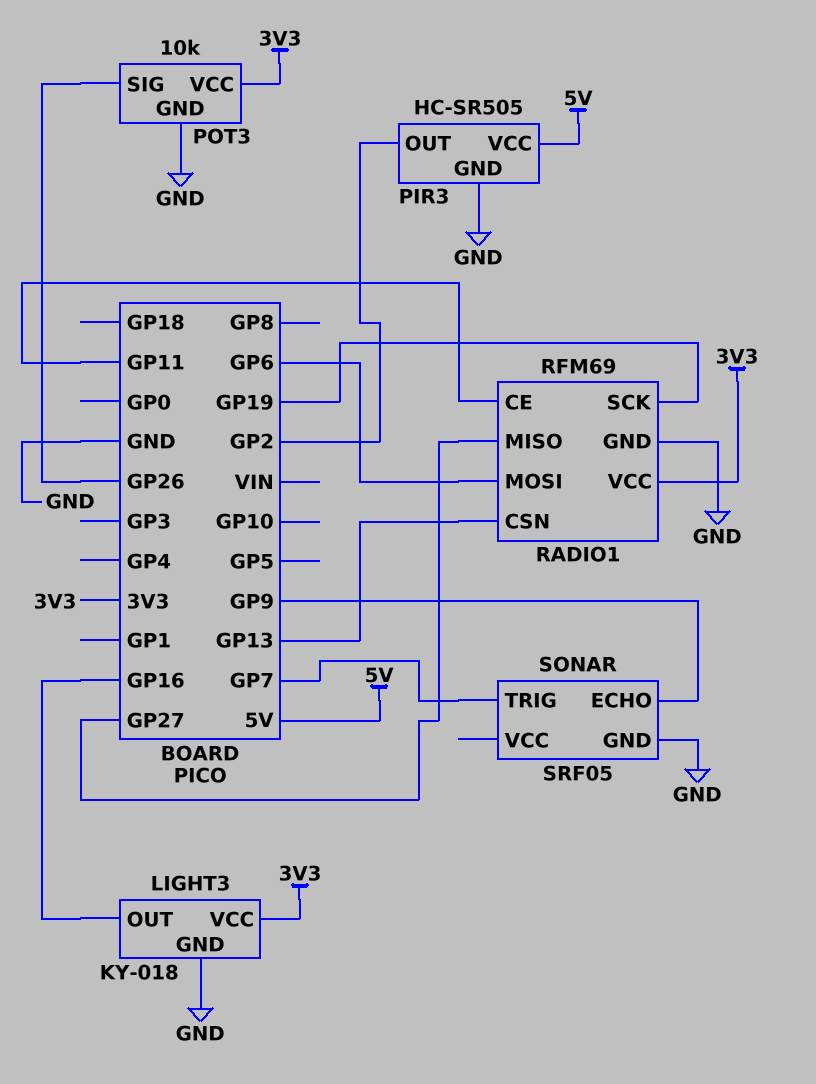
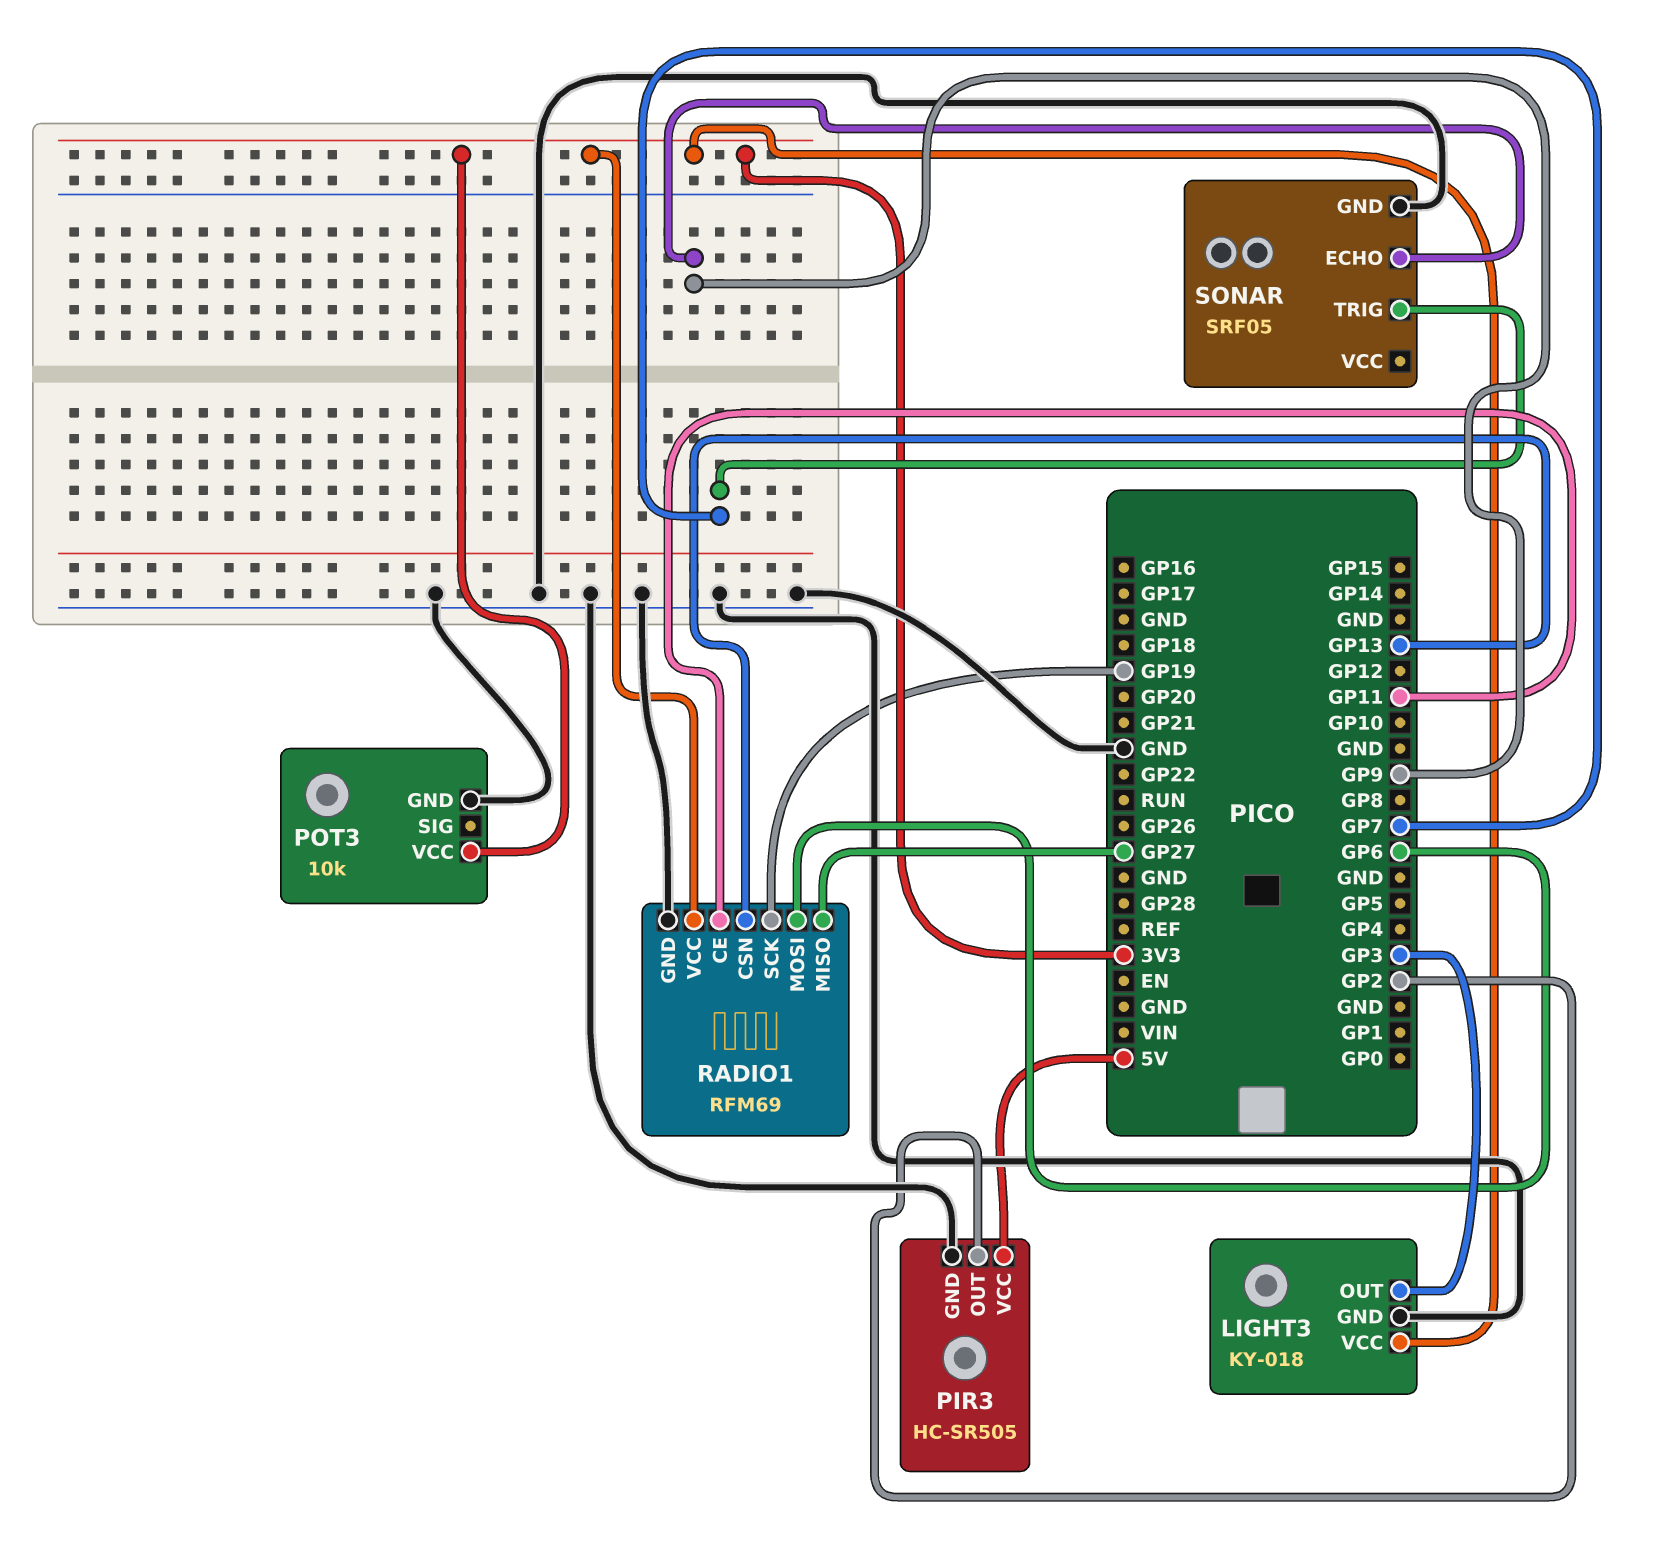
LIGHT3 pin OUT: GP16 -> GP3
POT3 pin SIG: GP26 -> none

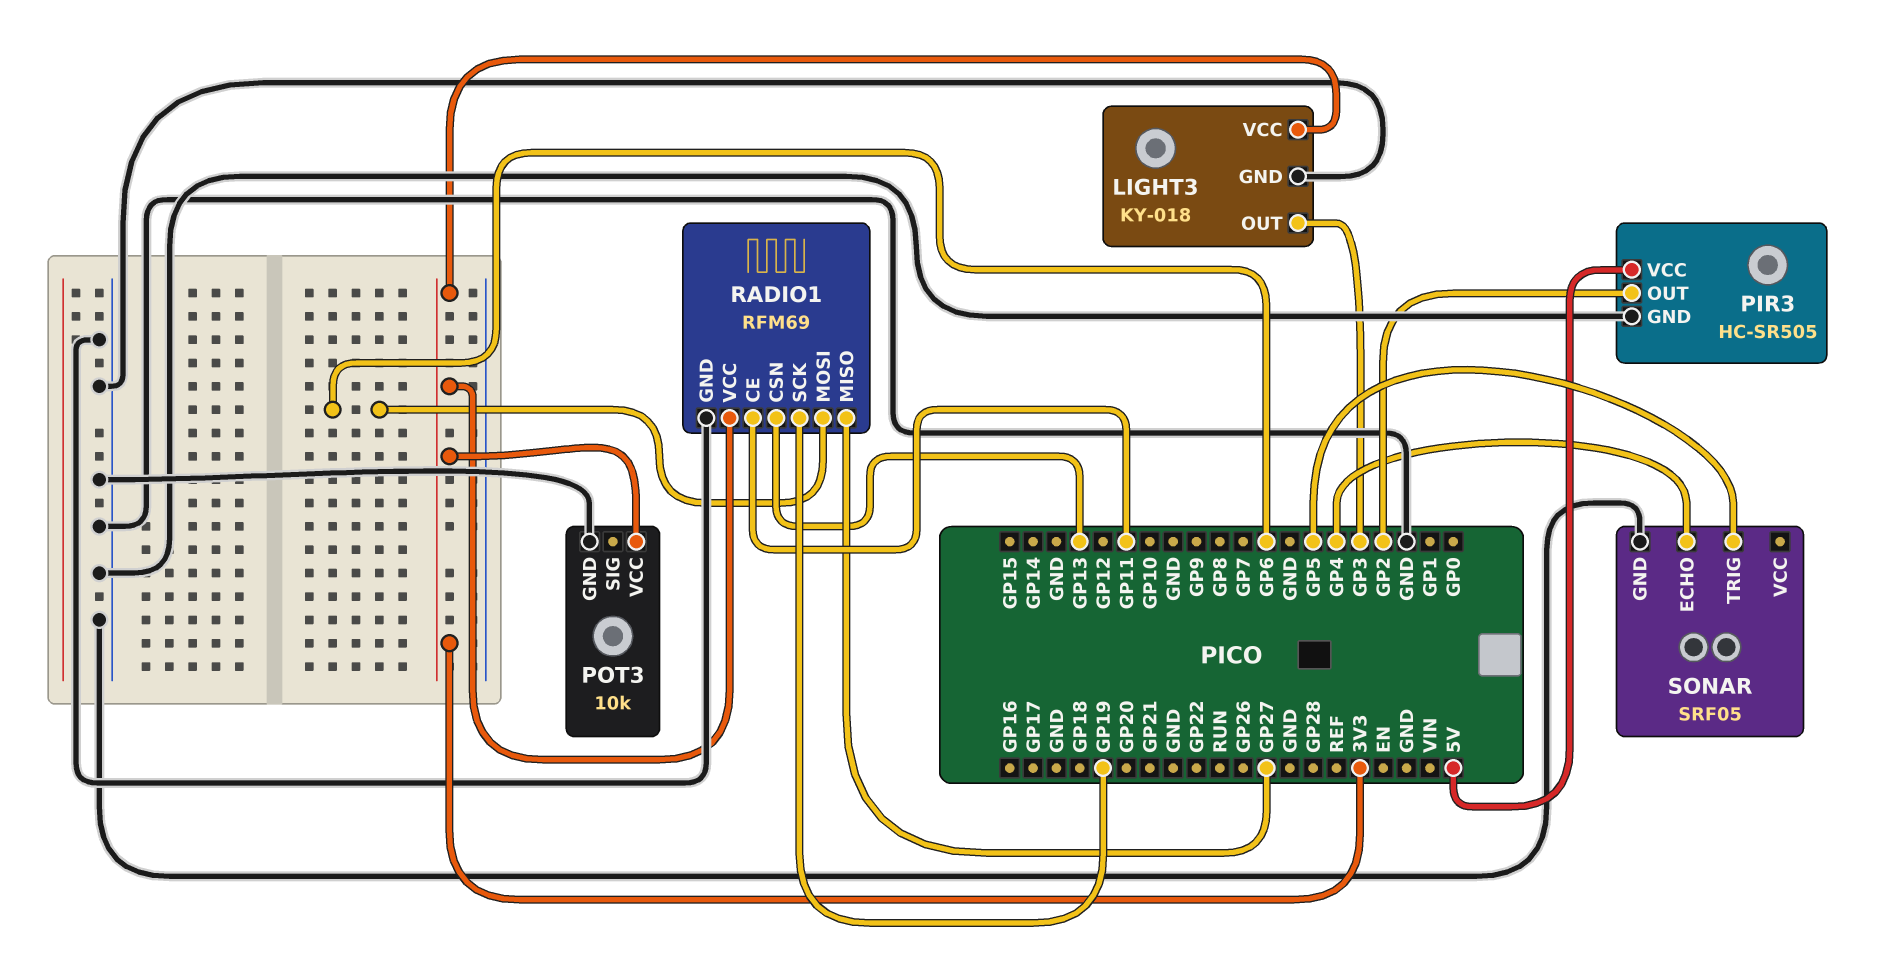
SONAR pin ECHO: GP9 -> GP4
SONAR pin TRIG: GP7 -> GP5

